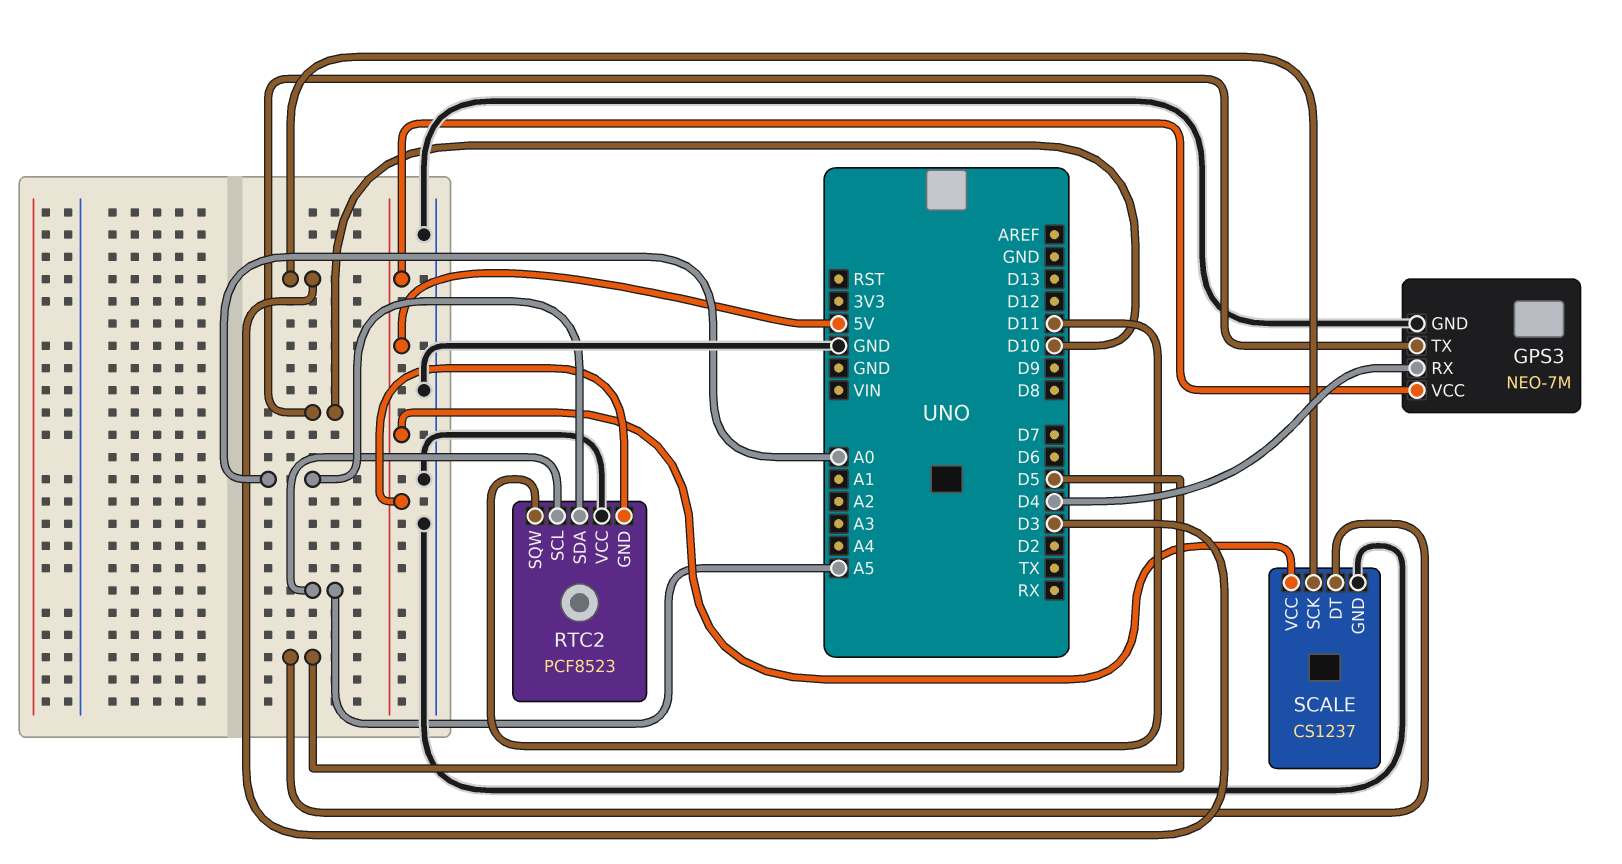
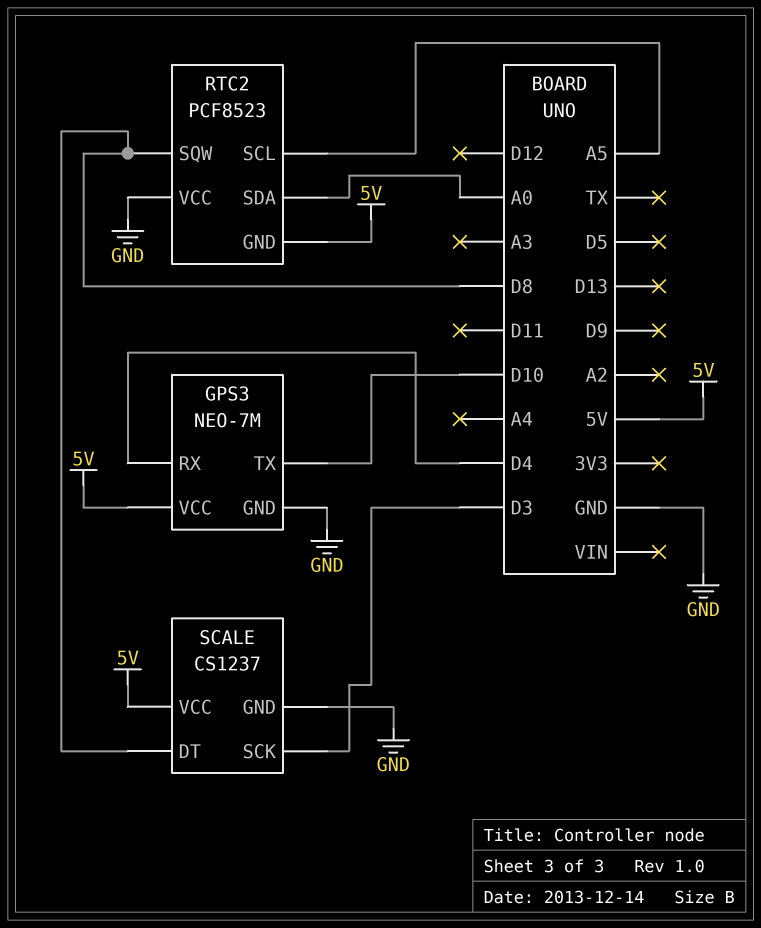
RTC2 pin SQW: D11 -> D8
SCALE pin DT: D5 -> D8

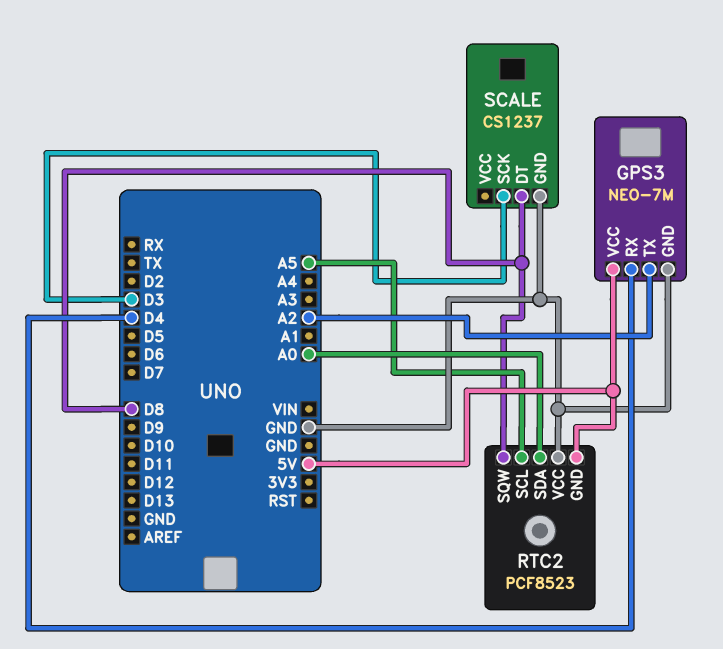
GPS3 pin TX: D10 -> A2
SCALE pin VCC: 5V -> none

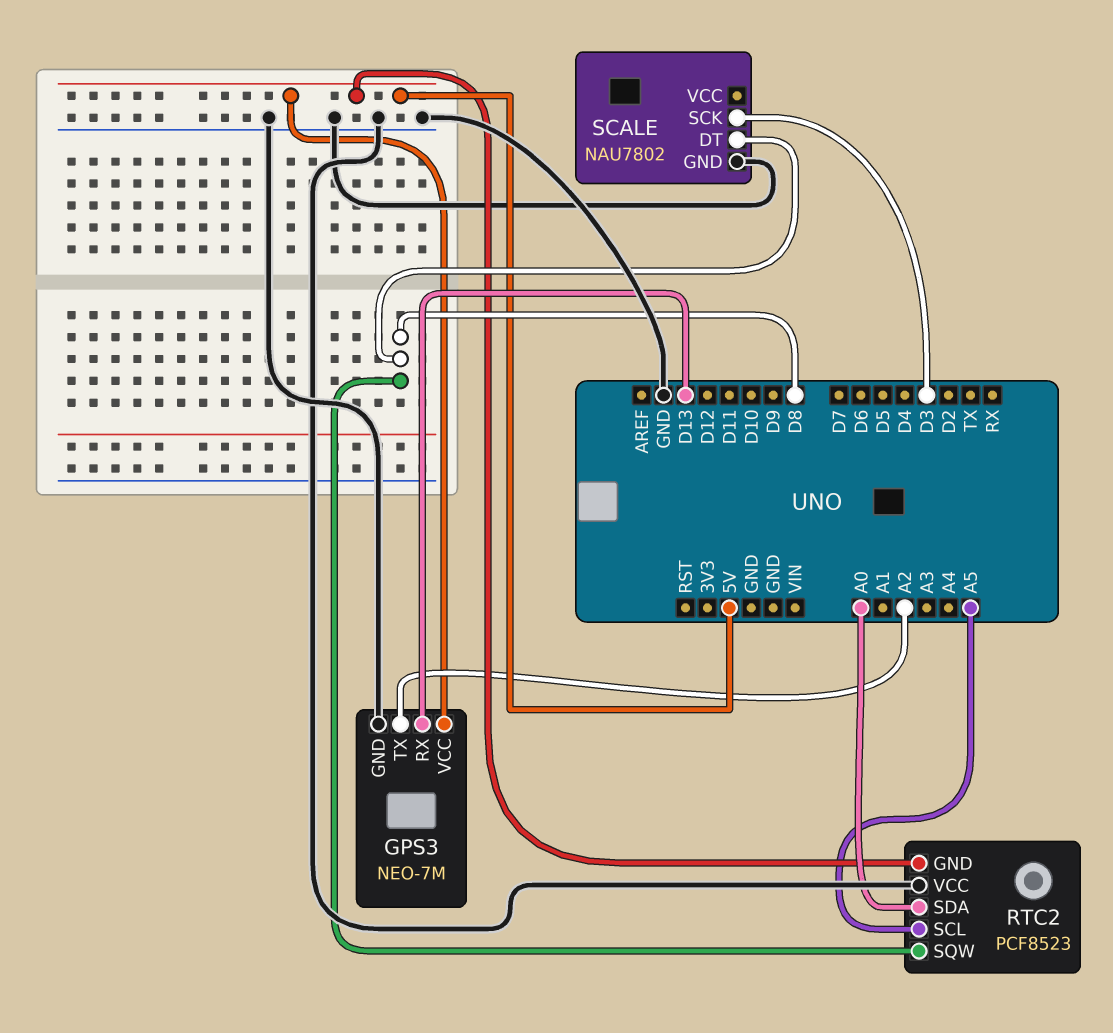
GPS3 pin RX: D4 -> D13
SCALE: CS1237 -> NAU7802

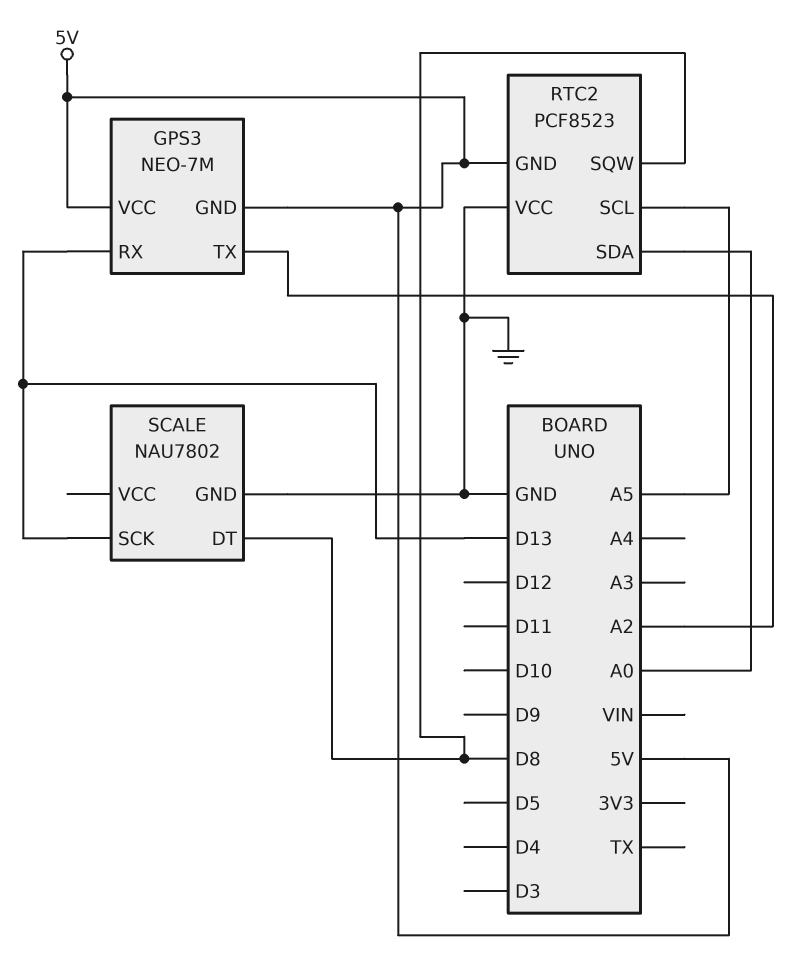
GPS3 pin GND: GND -> 5V
SCALE pin SCK: D3 -> D13

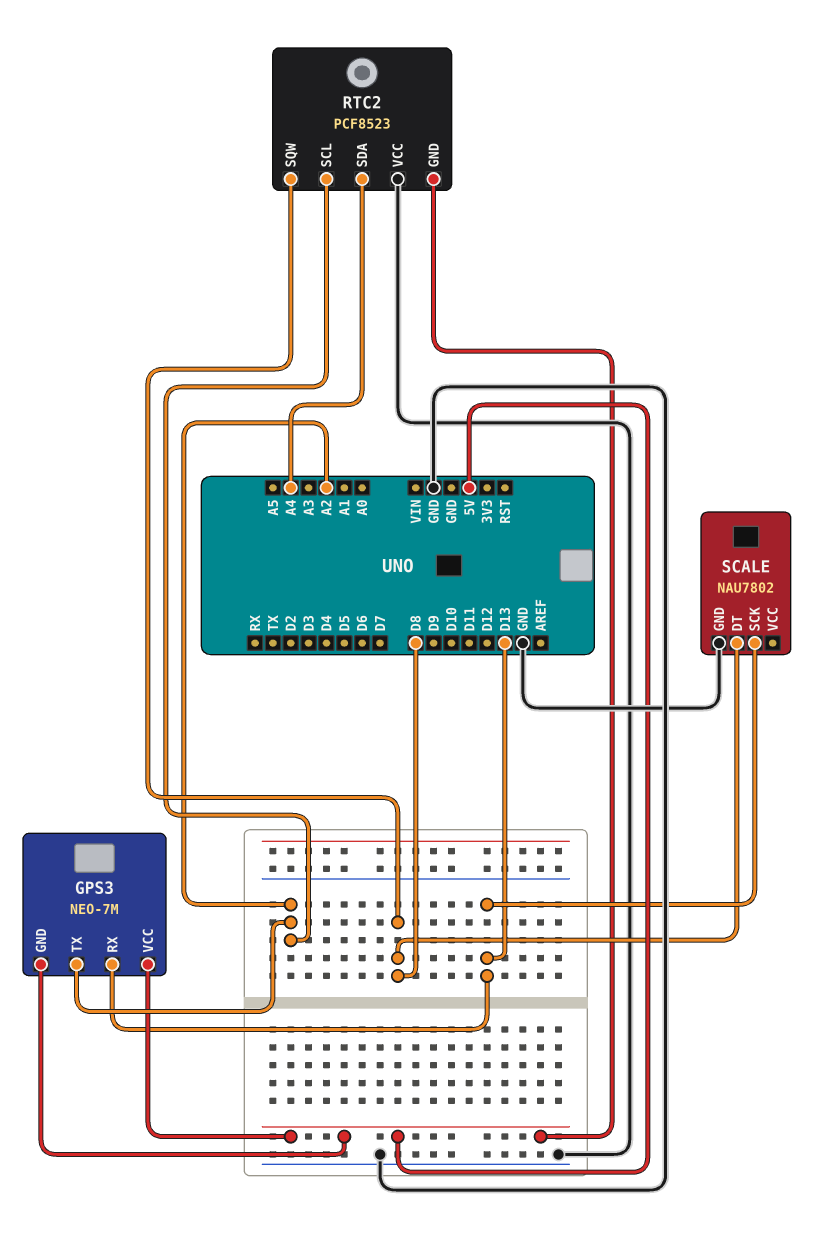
RTC2 pin SCL: A5 -> A2
RTC2 pin SDA: A0 -> A4

